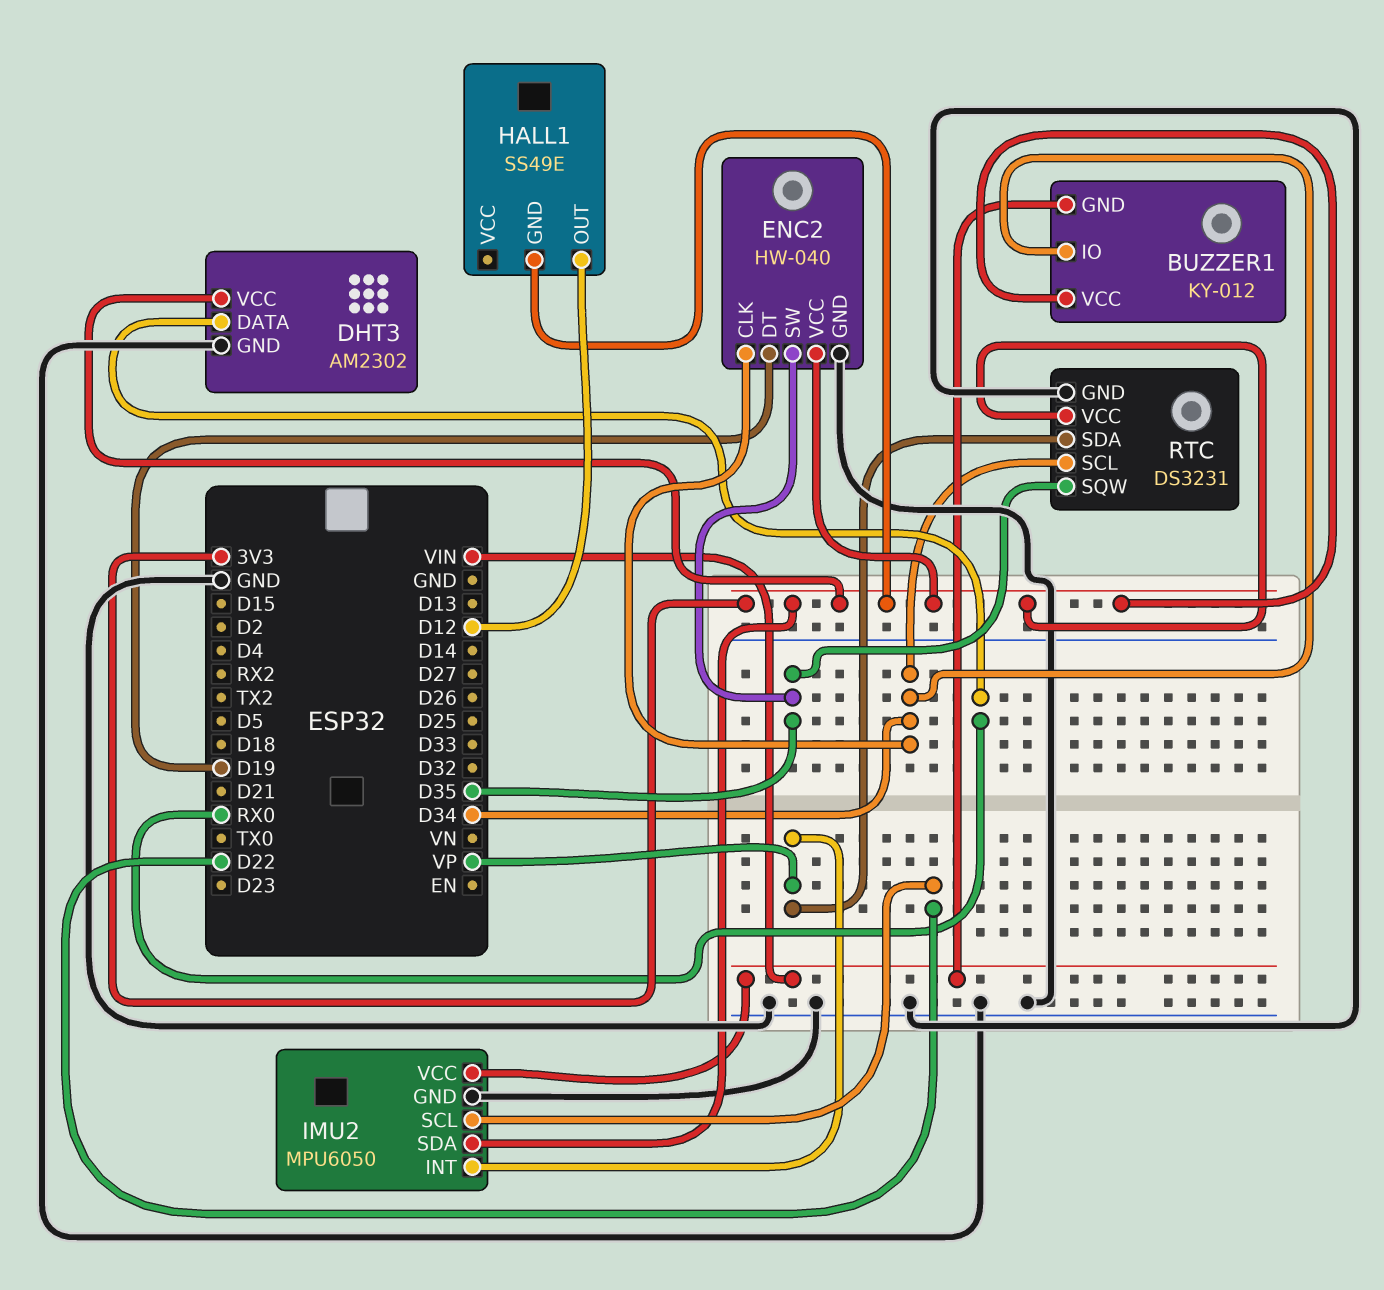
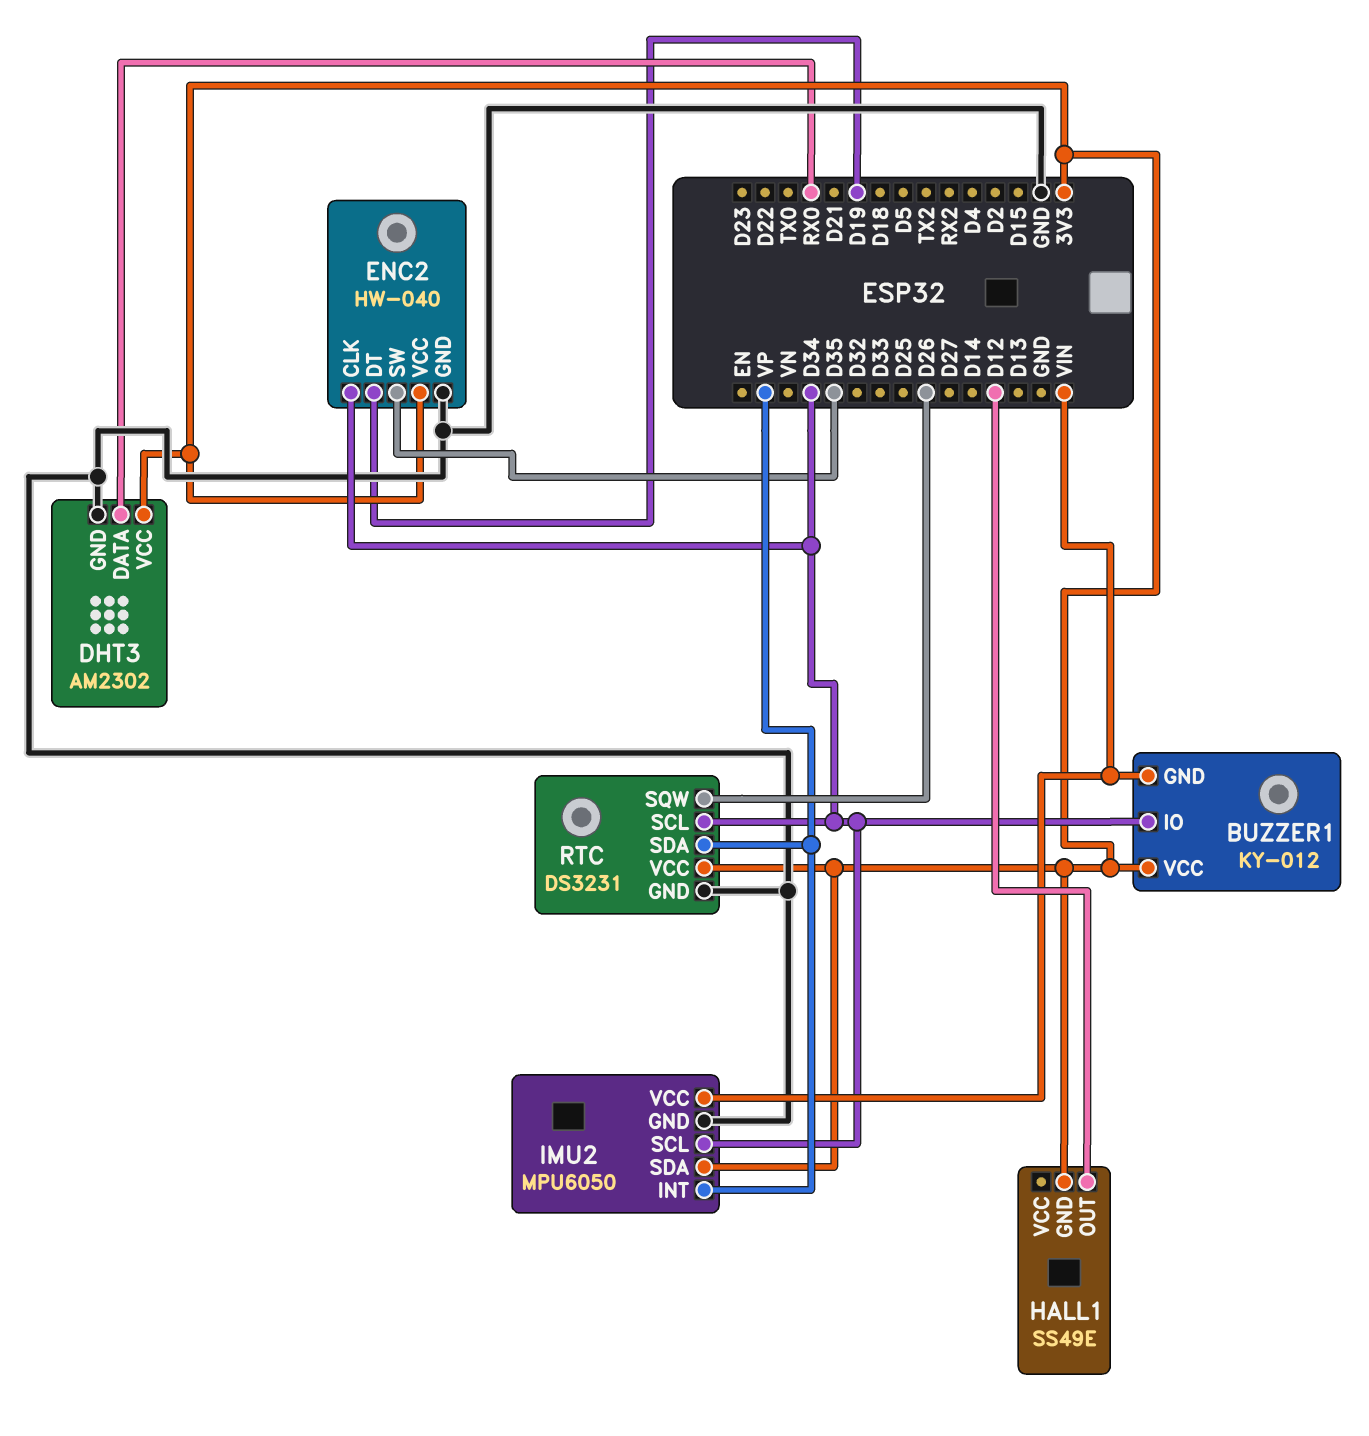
IMU2 pin SCL: D22 -> D34
RTC pin SQW: D35 -> D26

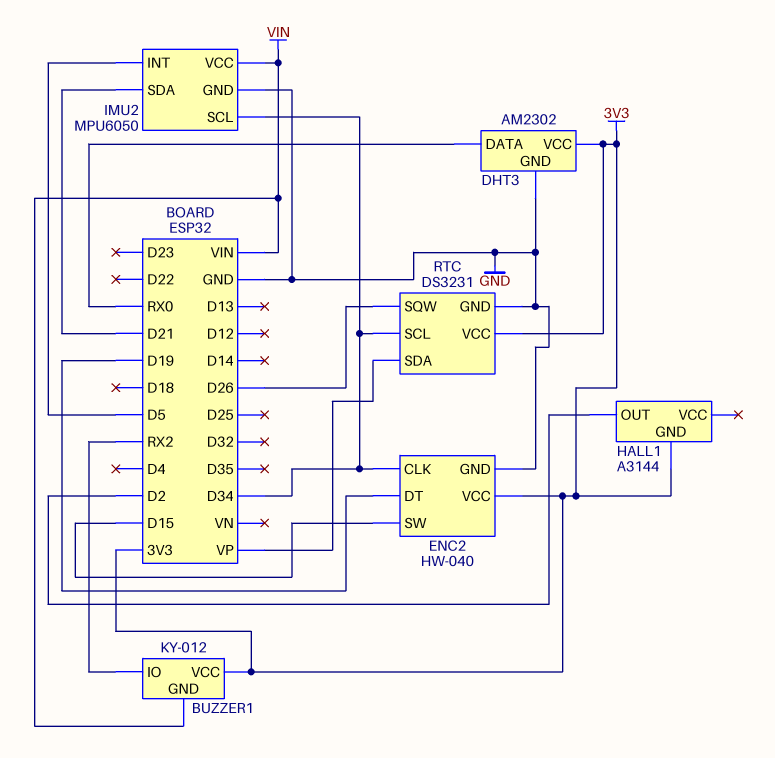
BUZZER1 pin IO: D34 -> RX2
ENC2 pin SW: D35 -> D15
HALL1: SS49E -> A3144
HALL1 pin OUT: D12 -> D2
IMU2 pin INT: VP -> D5
IMU2 pin SDA: 3V3 -> D21

